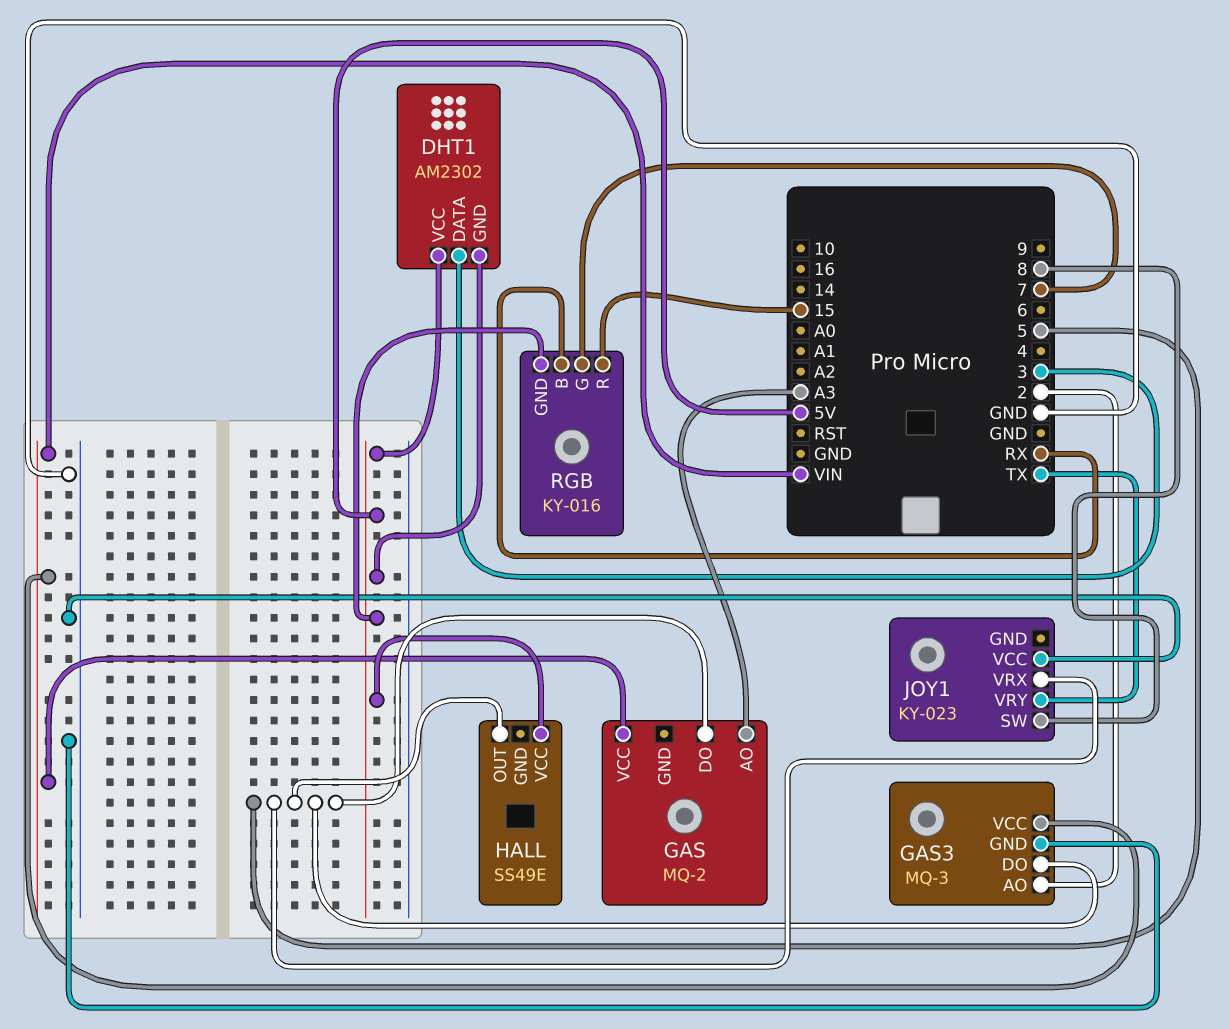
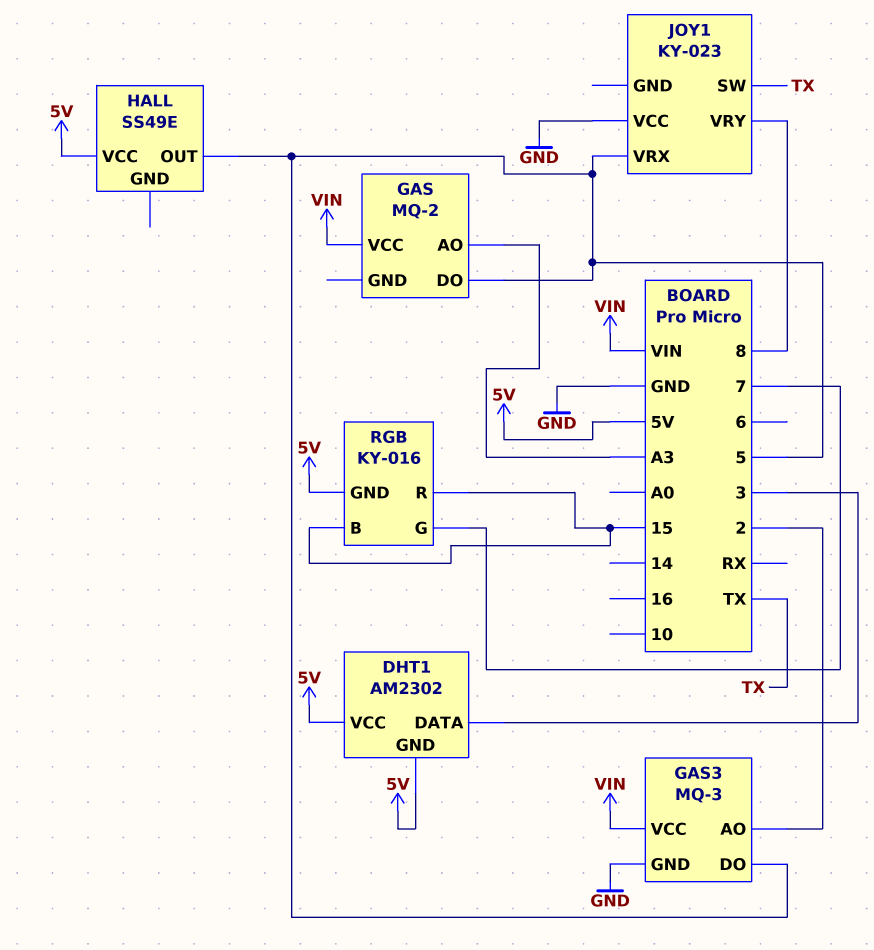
JOY1 pin SW: 8 -> TX
JOY1 pin VRY: TX -> 8
RGB pin B: RX -> 15

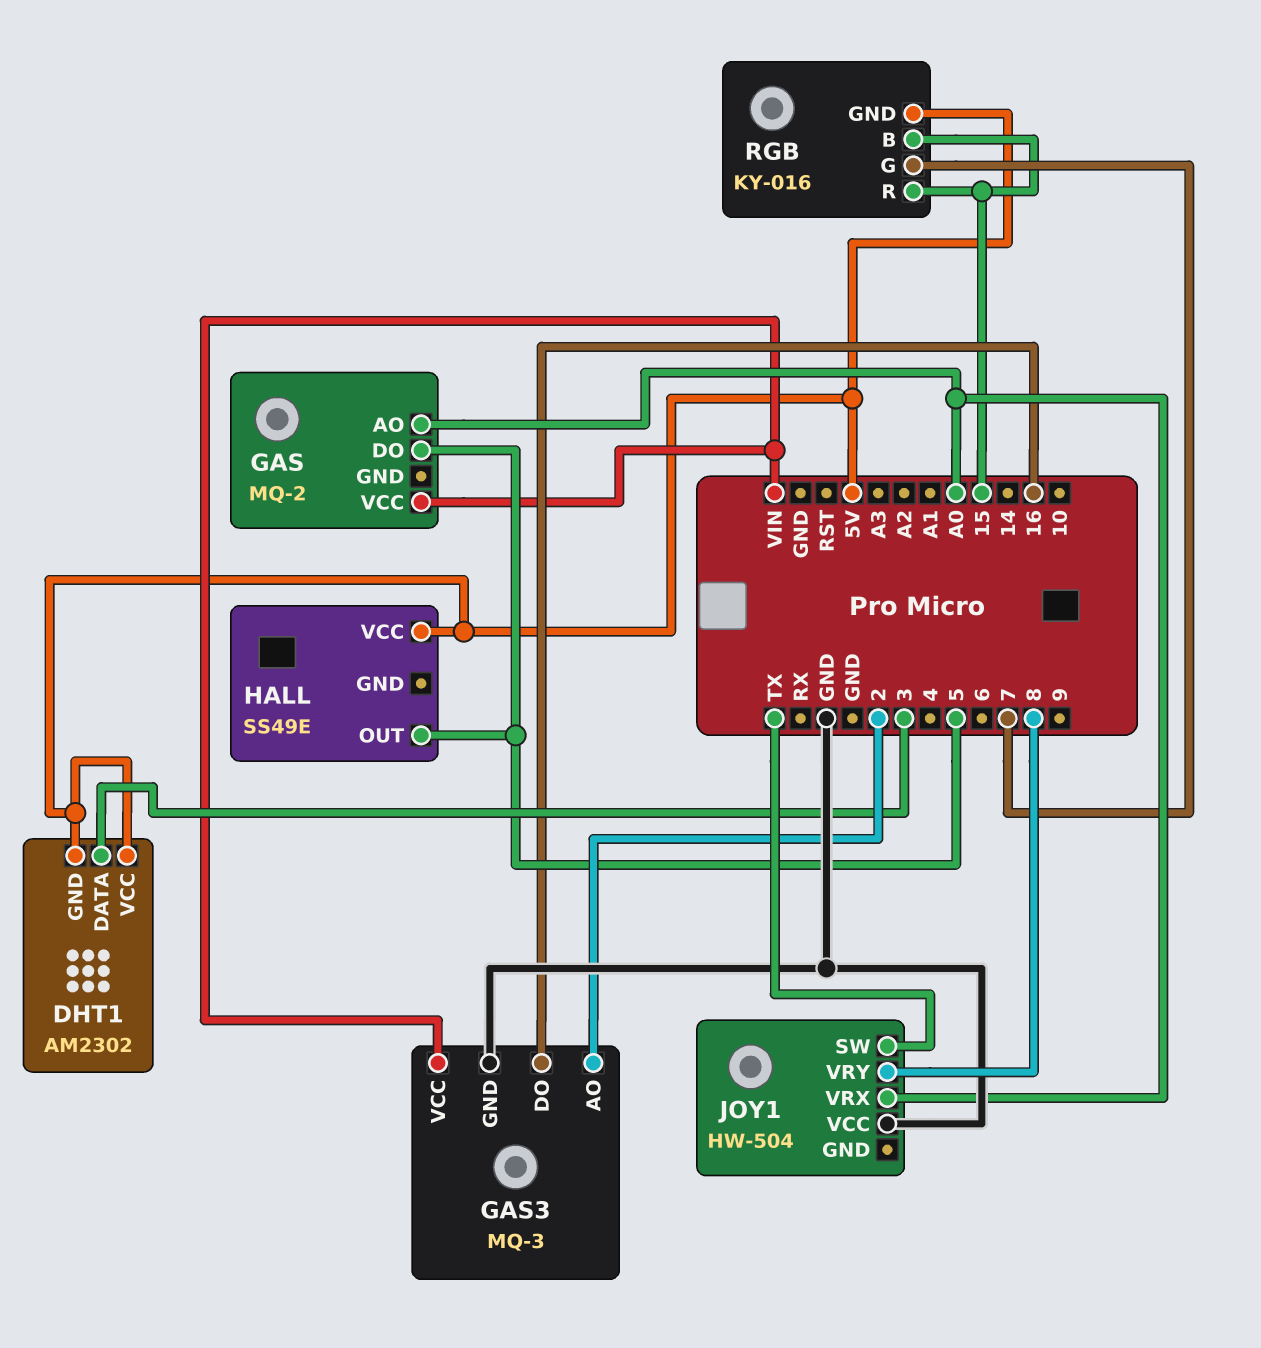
GAS pin AO: A3 -> A0
GAS3 pin DO: 5 -> 16
JOY1: KY-023 -> HW-504
JOY1 pin VRX: 5 -> A0

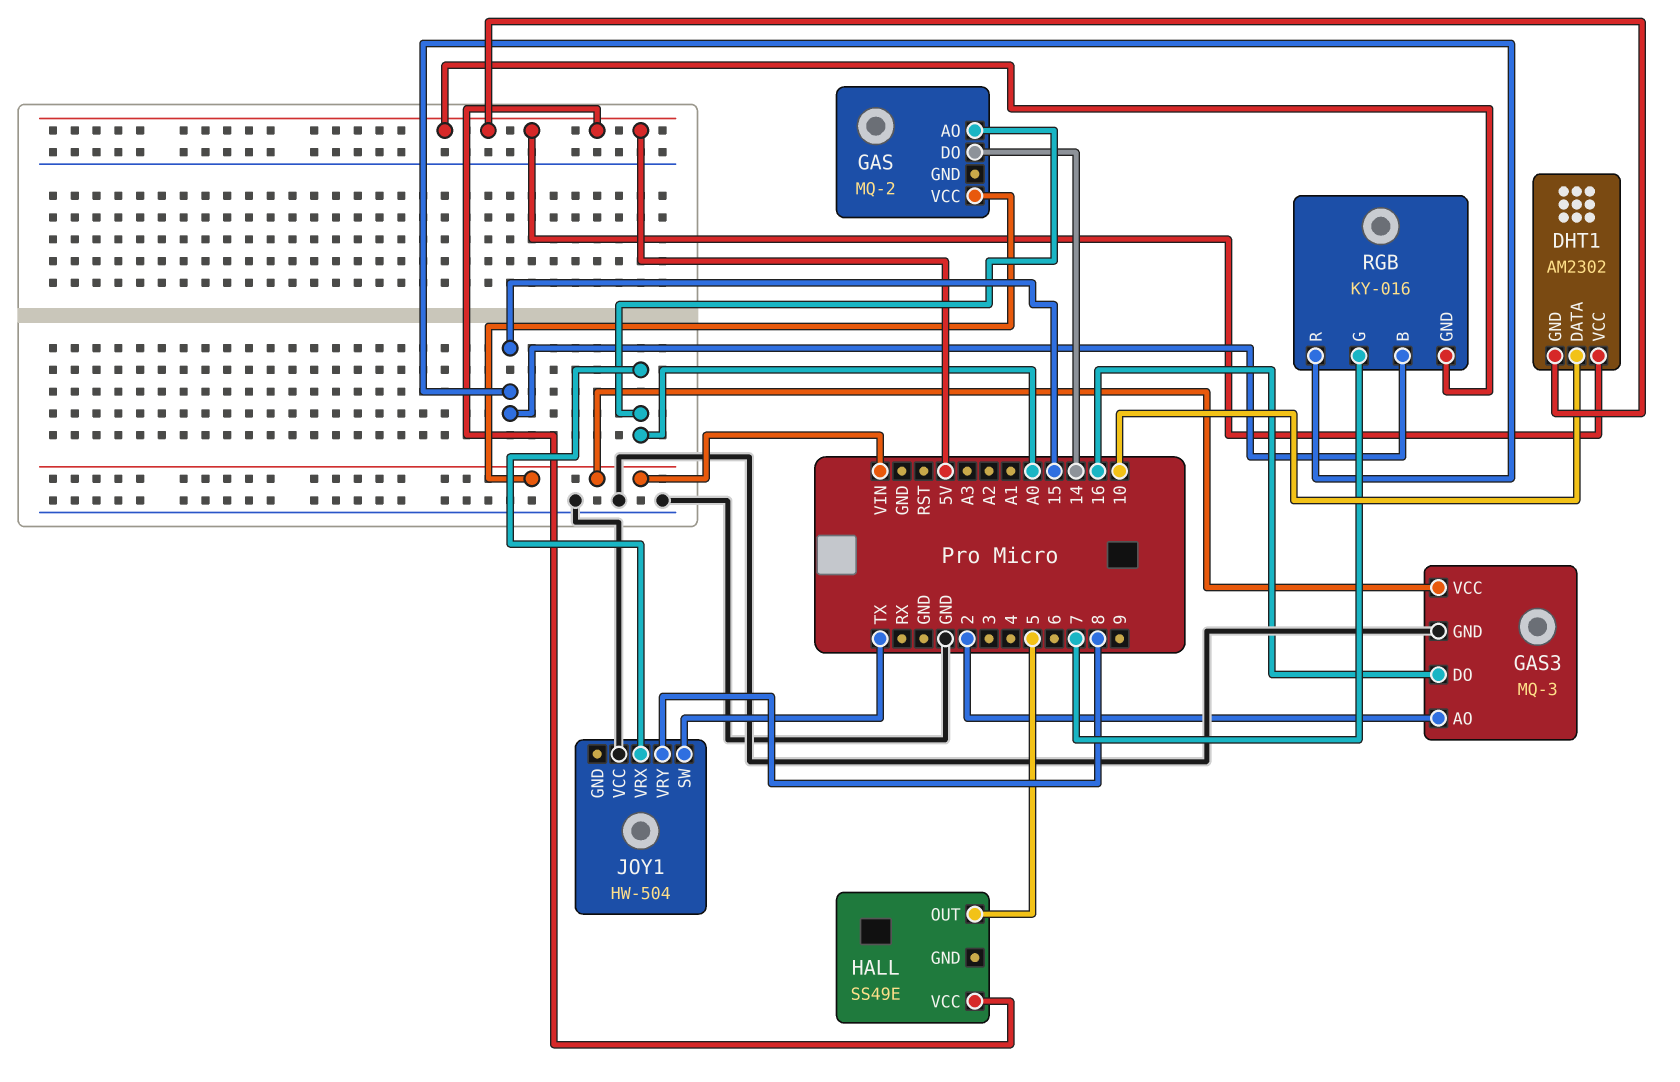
DHT1 pin DATA: 3 -> 10
GAS pin DO: 5 -> 14

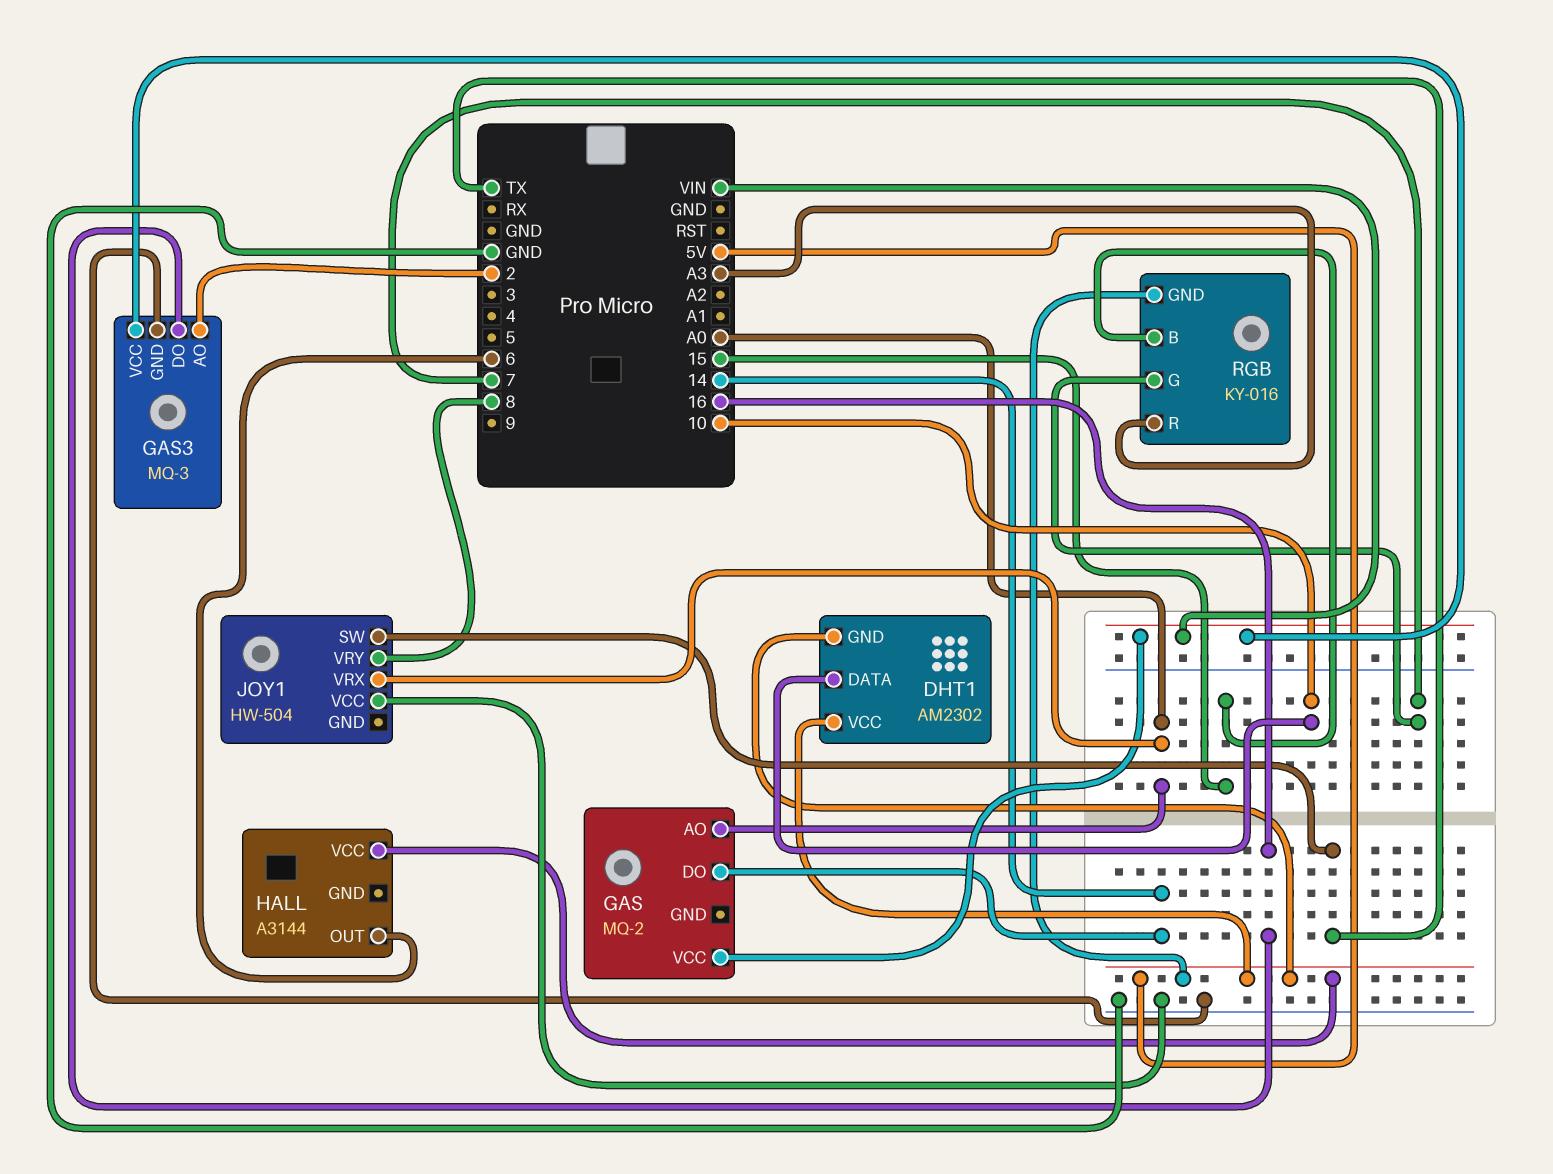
HALL: SS49E -> A3144
HALL pin OUT: 5 -> 6
RGB pin R: 15 -> A3

